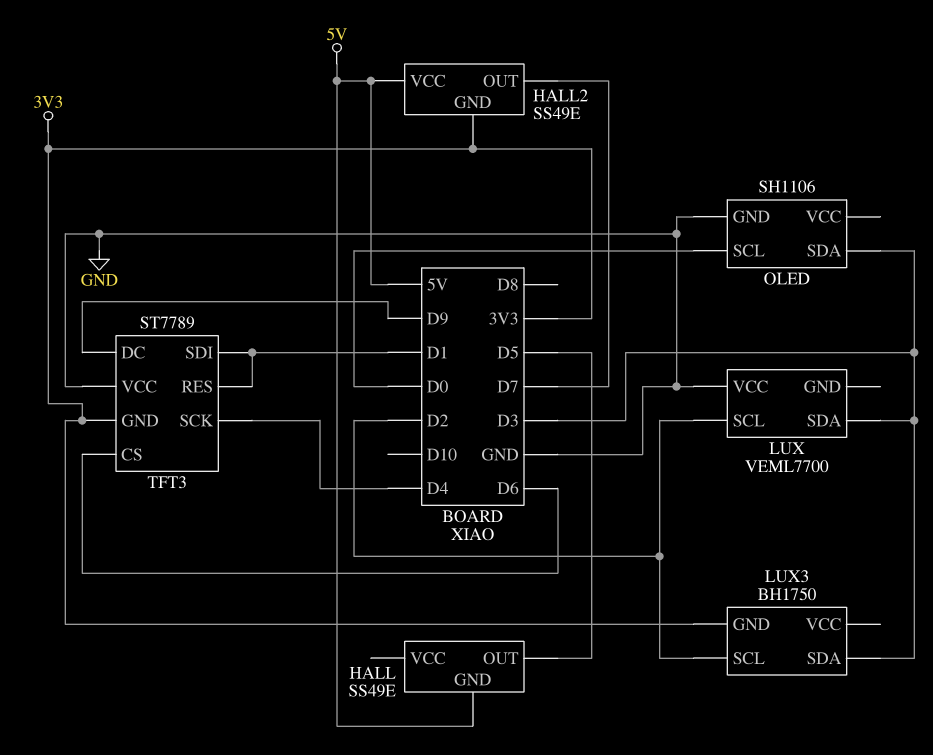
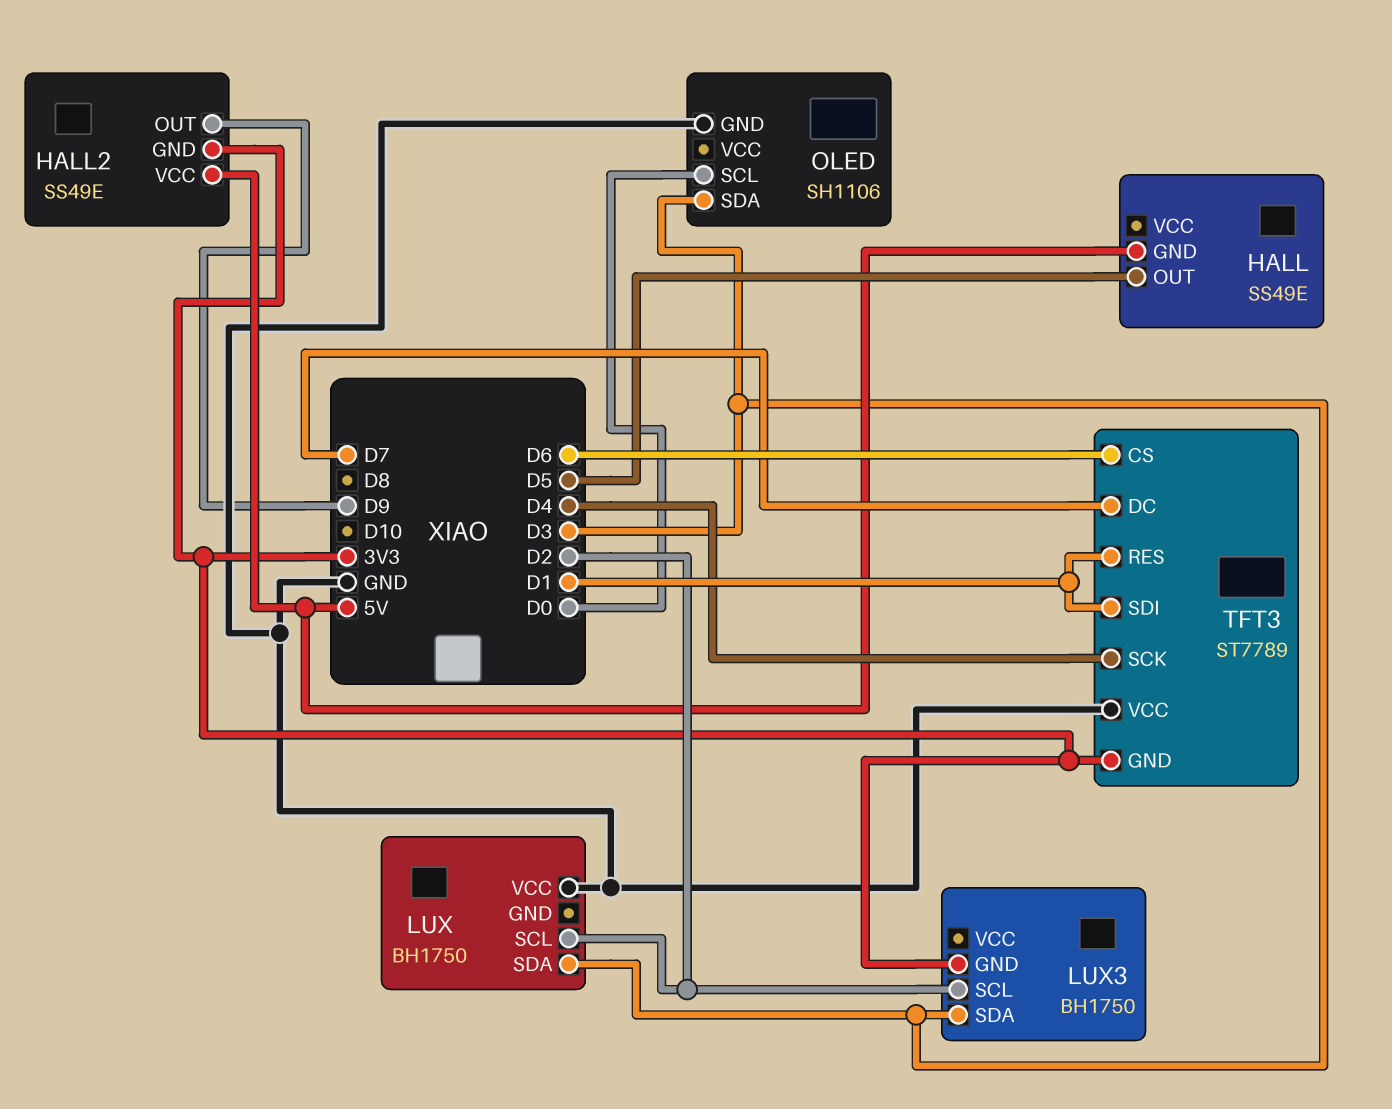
HALL2 pin OUT: D7 -> D9
LUX: VEML7700 -> BH1750
TFT3 pin DC: D9 -> D7

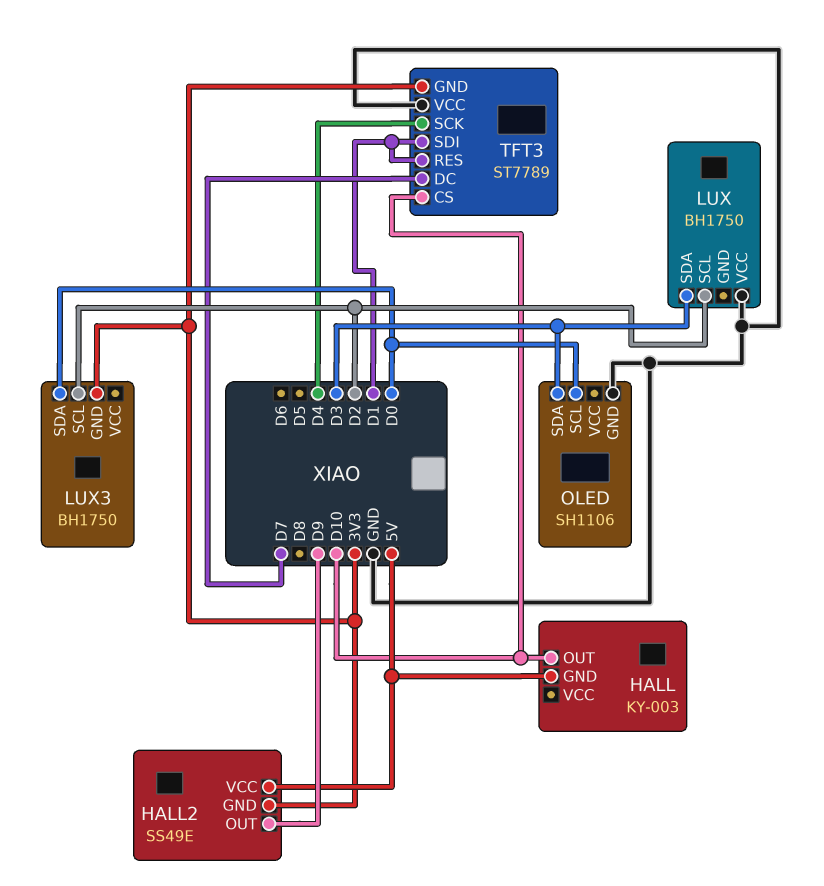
HALL: SS49E -> KY-003
HALL pin OUT: D5 -> D10
LUX3 pin SDA: D3 -> D0
TFT3 pin CS: D6 -> D10

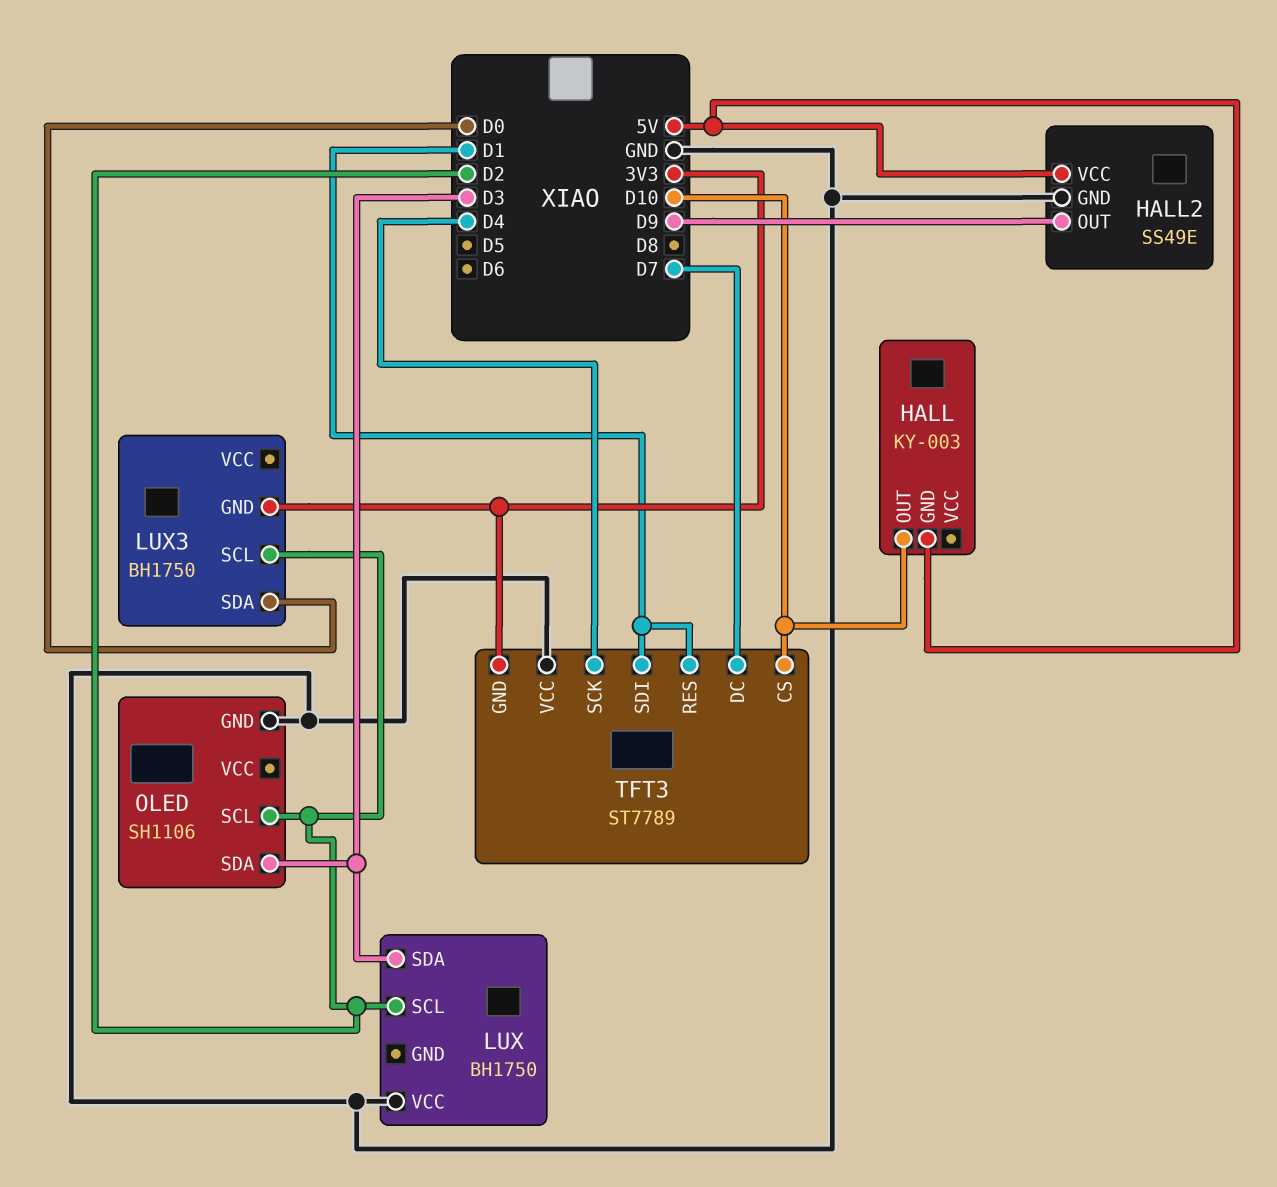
HALL2 pin GND: 3V3 -> GND
OLED pin SCL: D0 -> D2

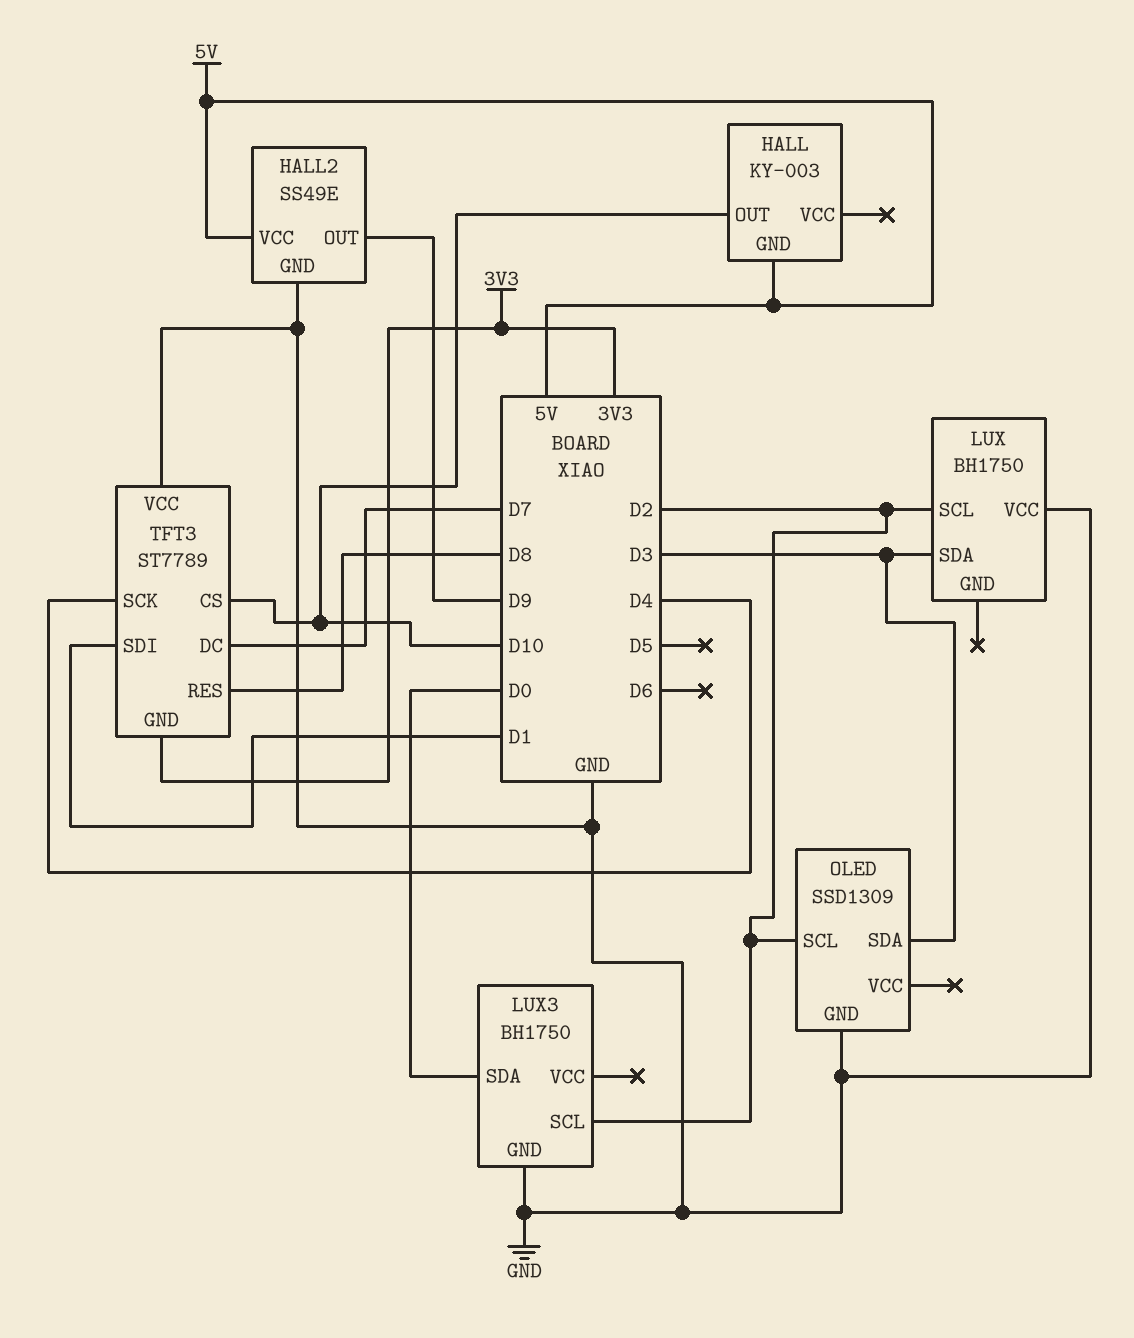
LUX3 pin GND: 3V3 -> GND
OLED: SH1106 -> SSD1309
TFT3 pin RES: D1 -> D8

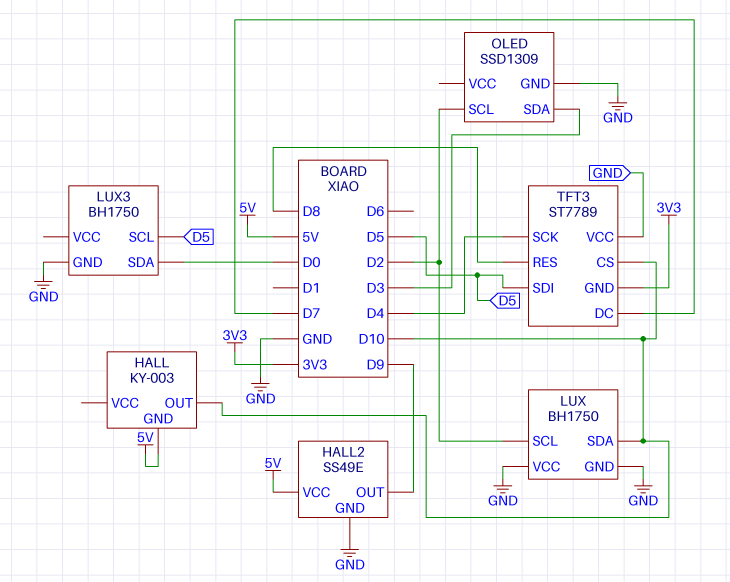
LUX pin GND: none -> GND
LUX pin SDA: D3 -> D10
LUX3 pin SCL: D2 -> D5
TFT3 pin SDI: D1 -> D5

